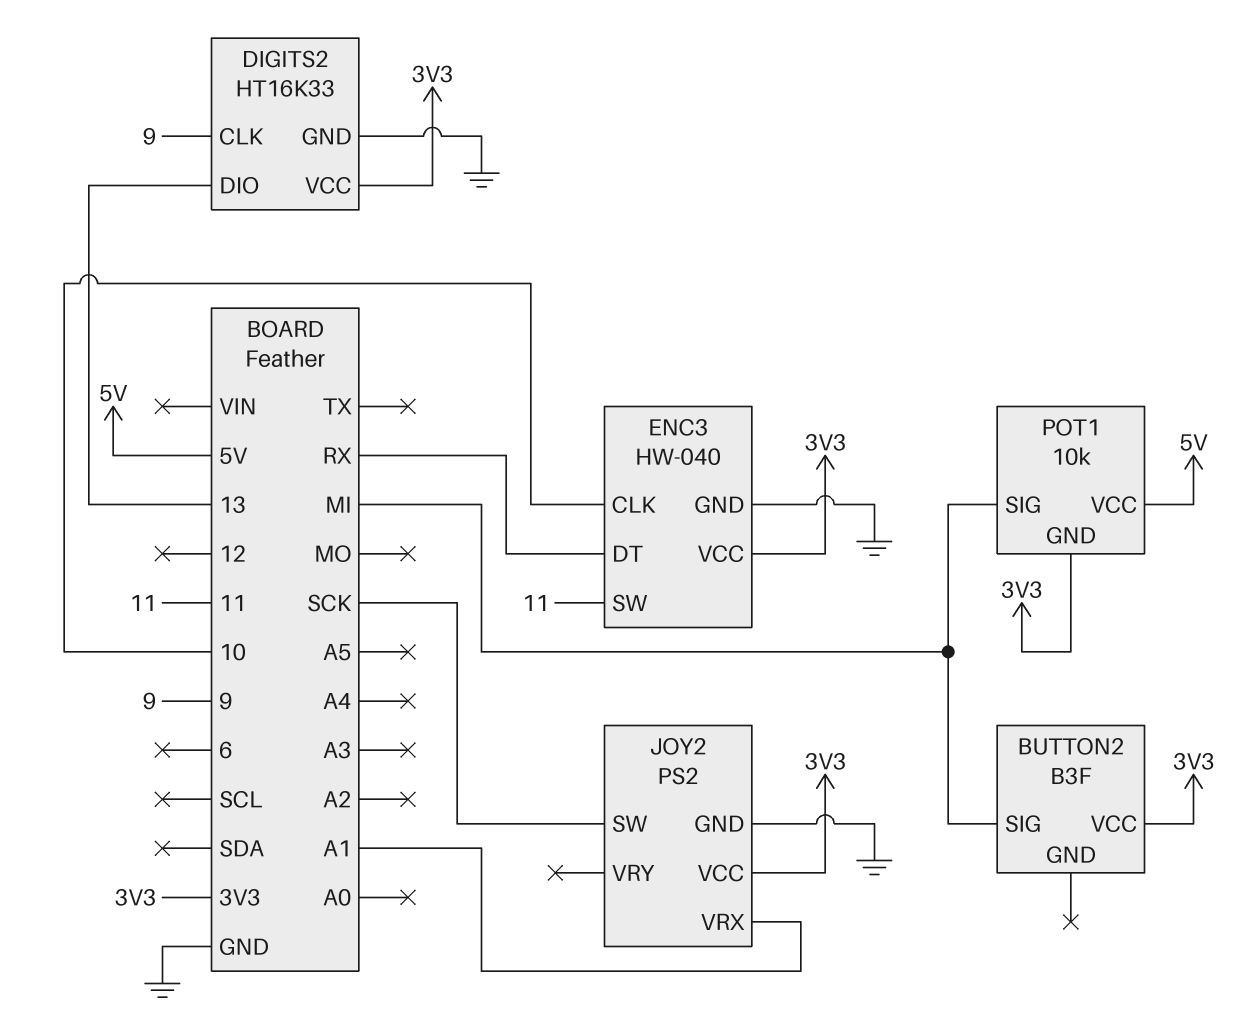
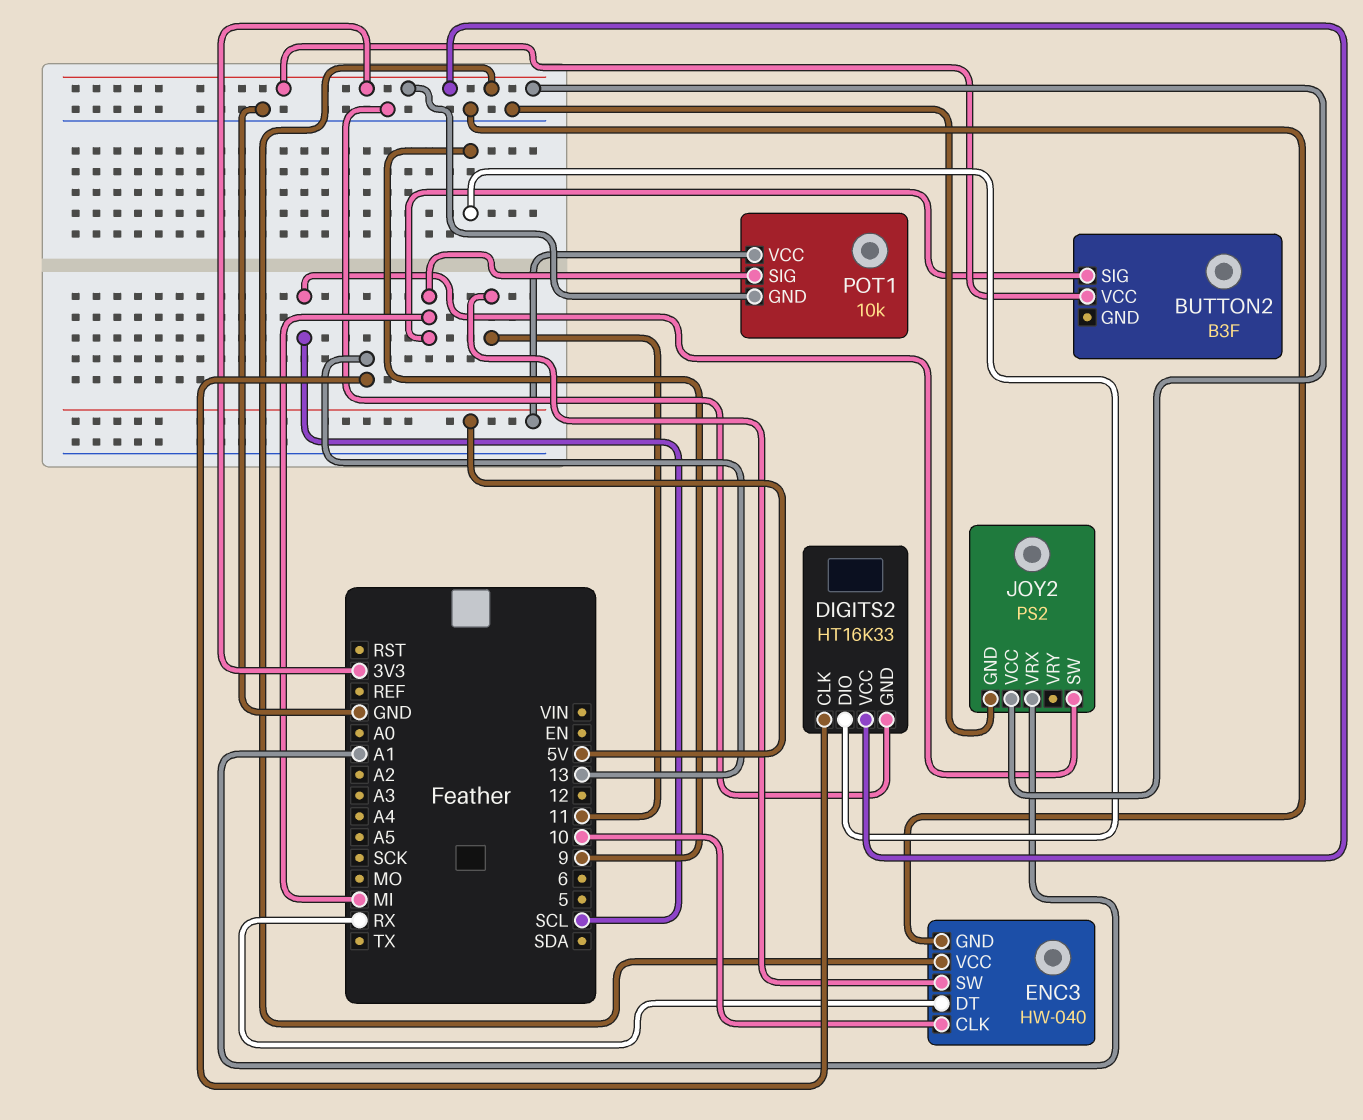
DIGITS2 pin CLK: 9 -> 13
DIGITS2 pin DIO: 13 -> 9
JOY2 pin SW: SCK -> SCL

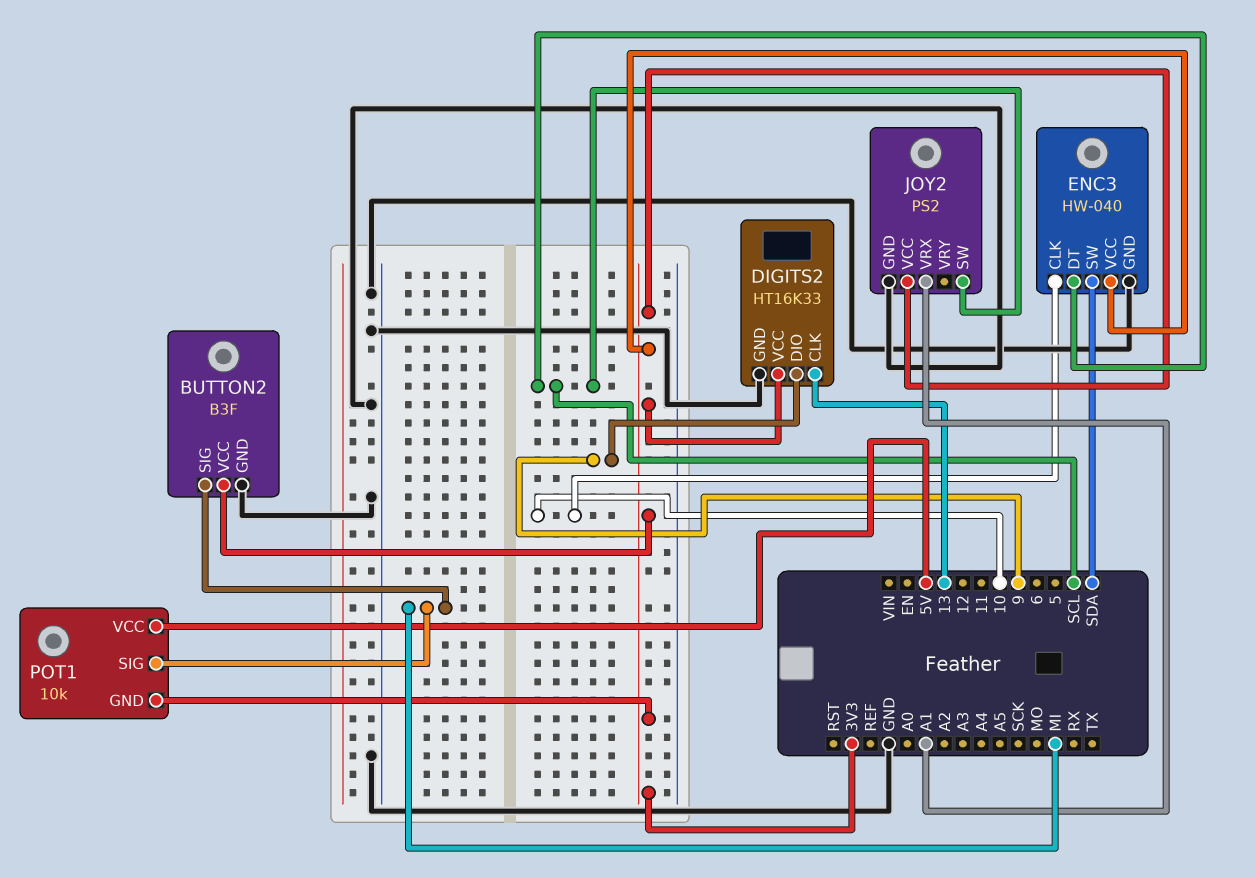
BUTTON2 pin GND: none -> GND
ENC3 pin DT: RX -> SCL
ENC3 pin SW: 11 -> SDA

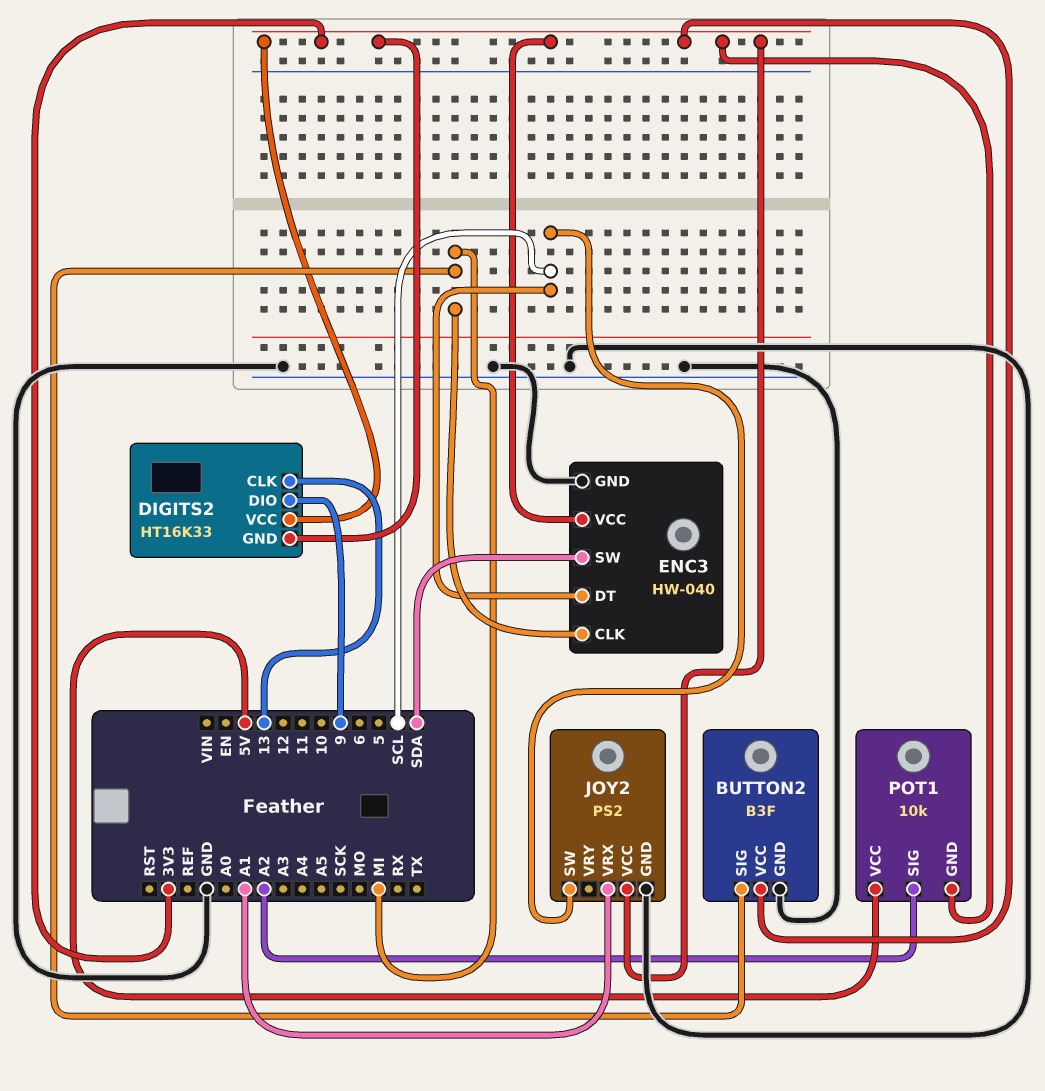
DIGITS2 pin GND: GND -> 3V3
ENC3 pin CLK: 10 -> MI
POT1 pin SIG: MI -> A2

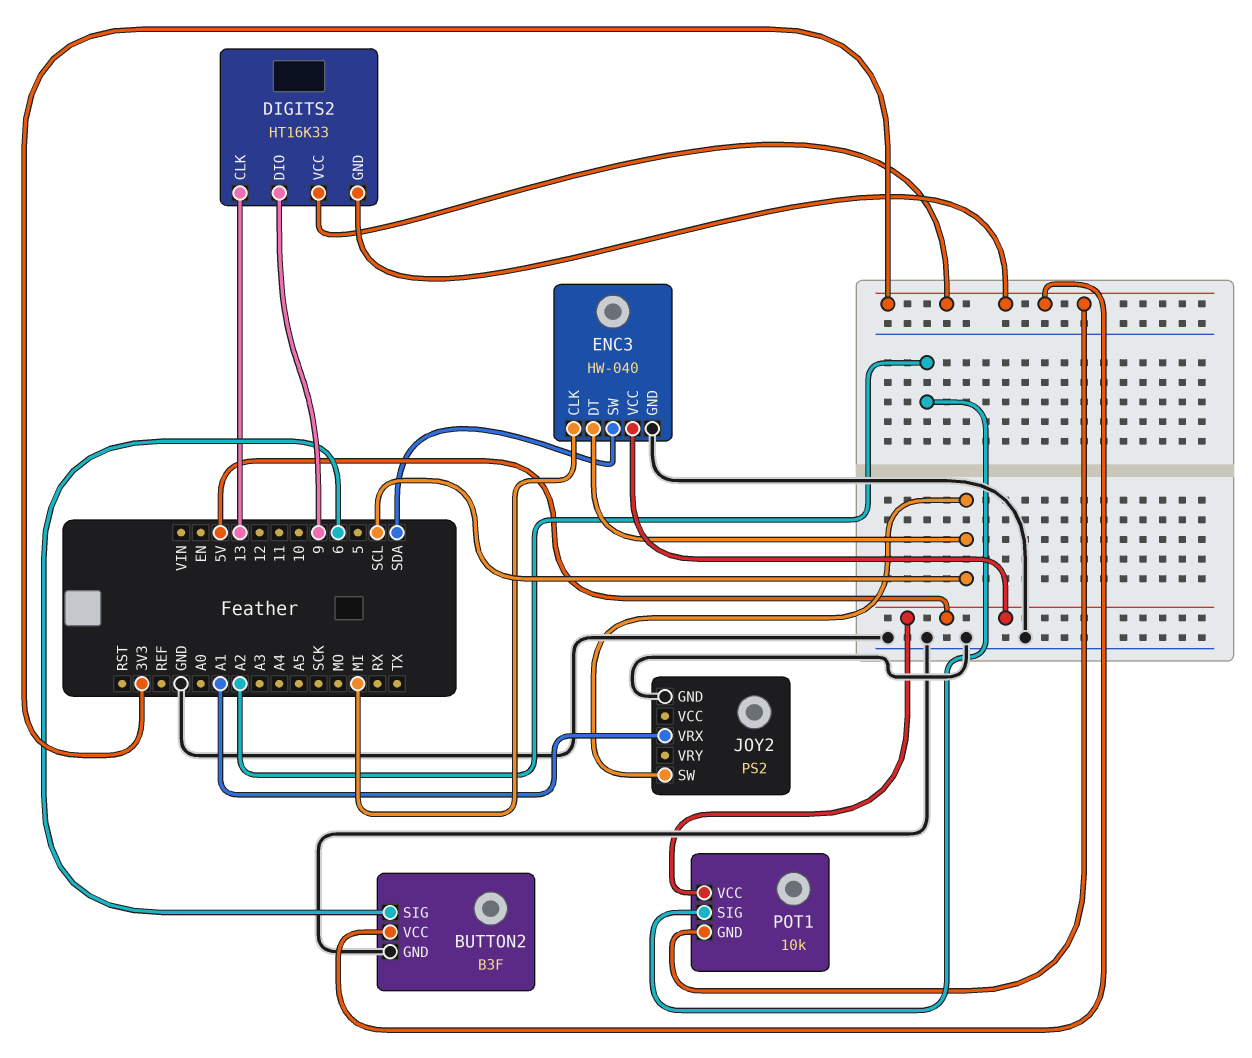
BUTTON2 pin SIG: MI -> 6
ENC3 pin VCC: 3V3 -> 5V
JOY2 pin VCC: 3V3 -> none

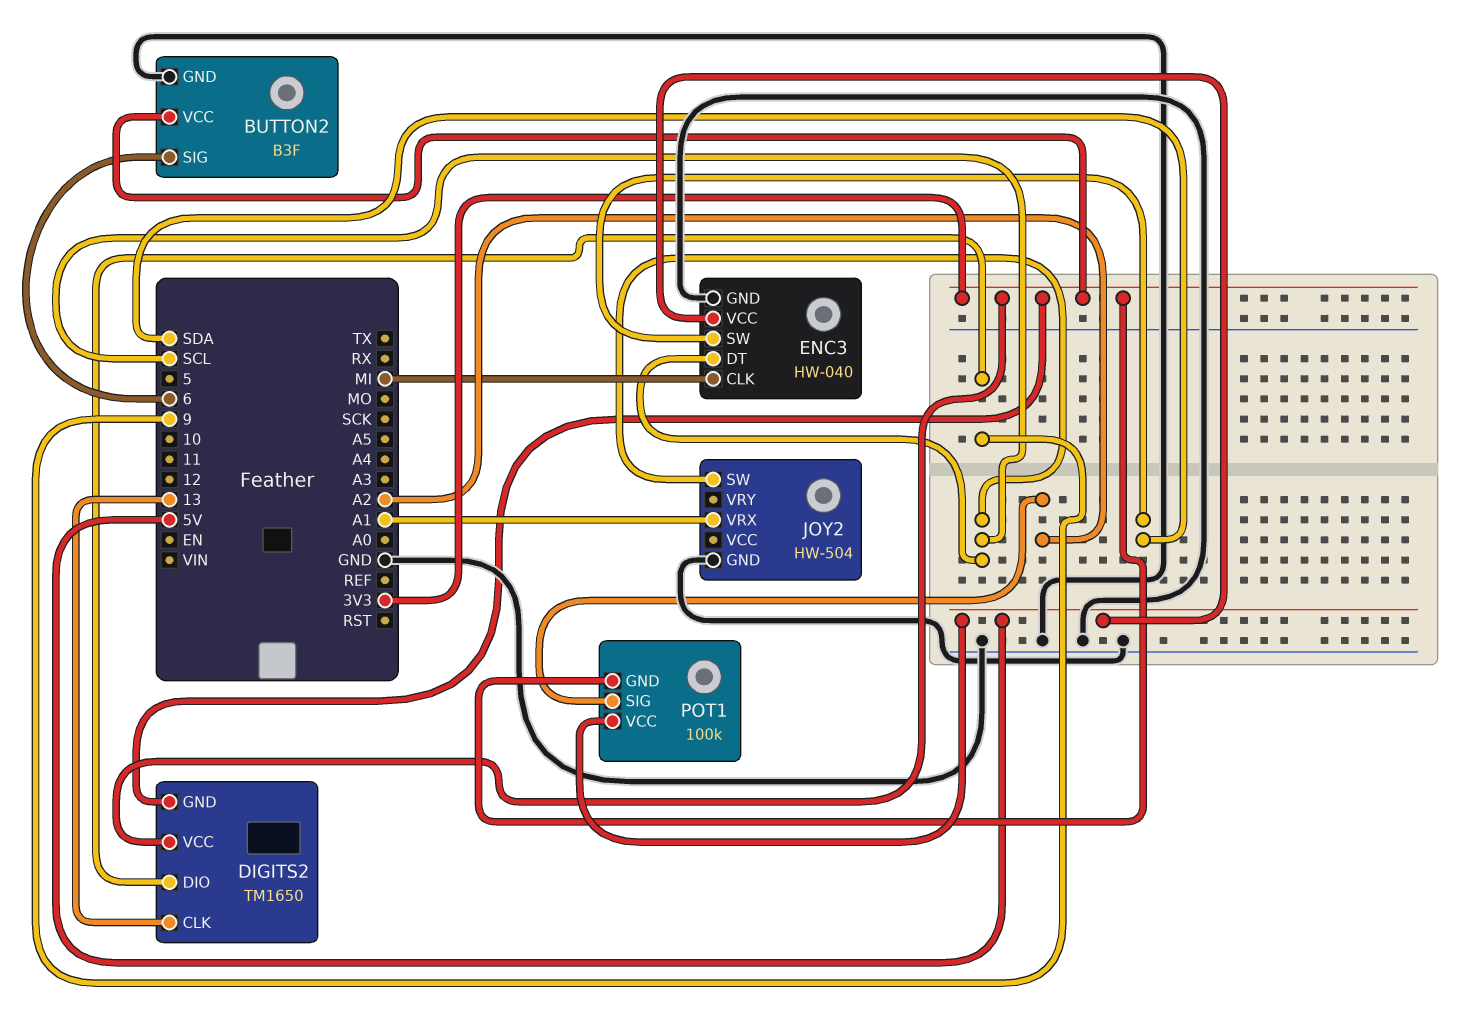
DIGITS2: HT16K33 -> TM1650
JOY2: PS2 -> HW-504
POT1: 10k -> 100k

